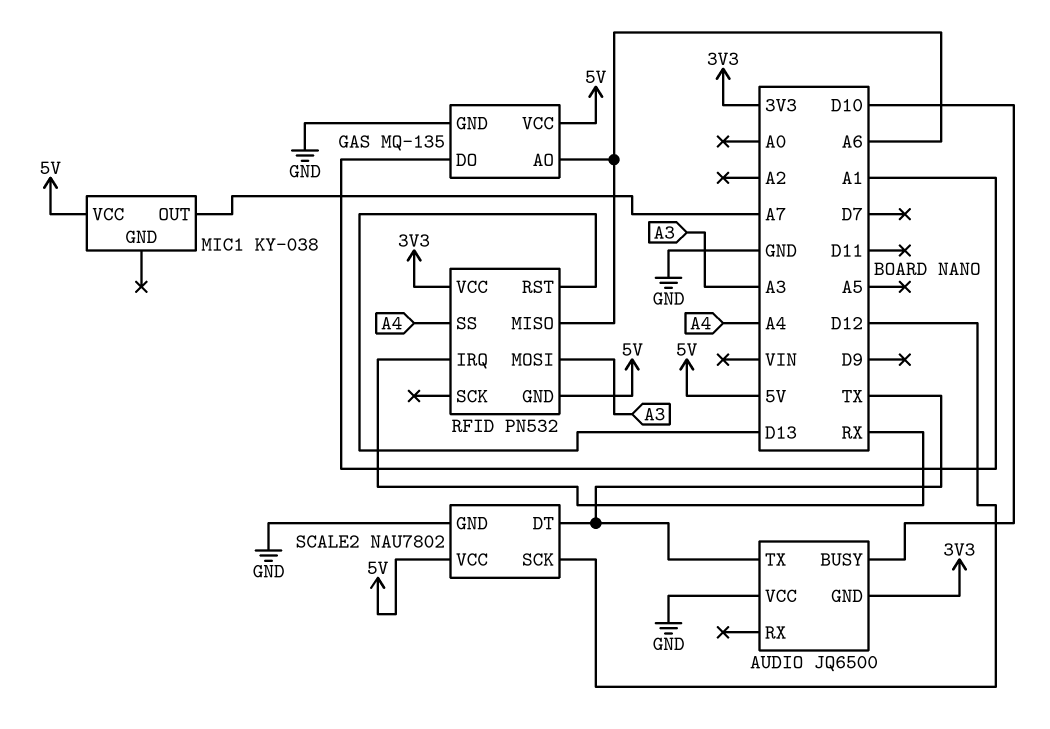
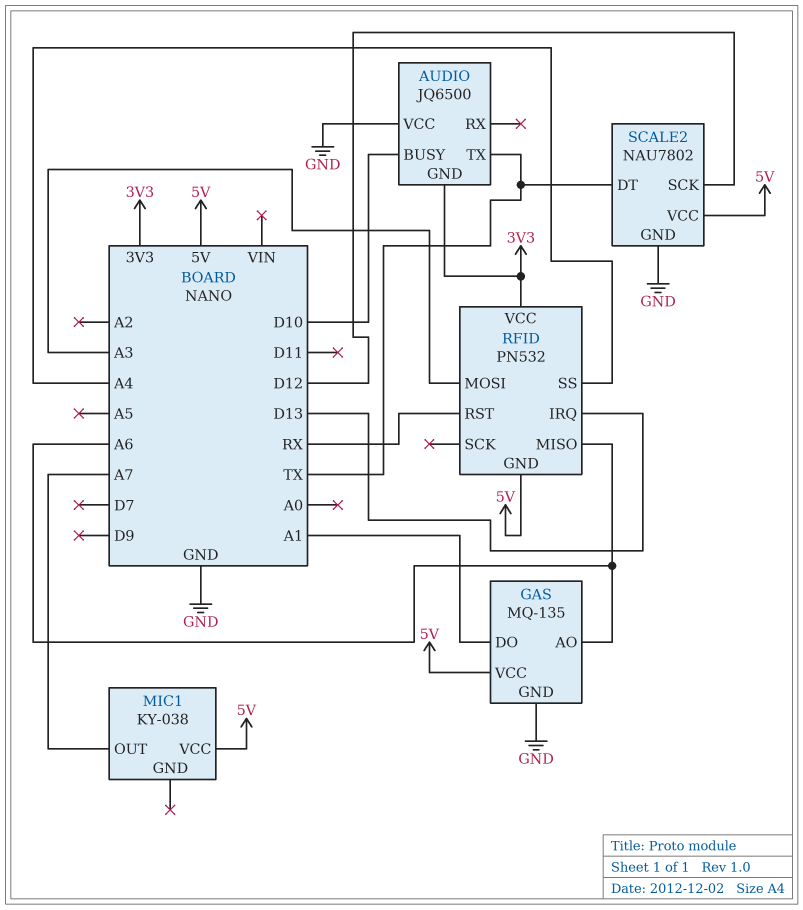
RFID pin IRQ: RX -> D13
RFID pin RST: D13 -> RX

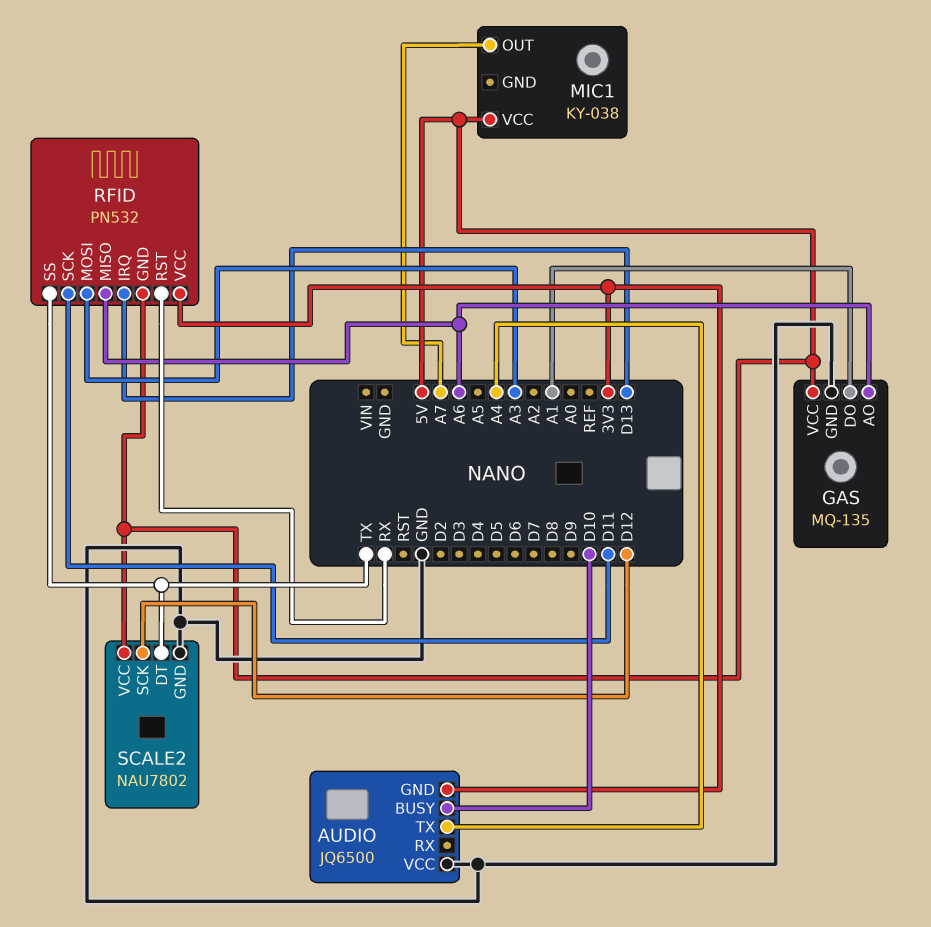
AUDIO pin TX: TX -> A4
RFID pin SCK: none -> D11
RFID pin SS: A4 -> TX

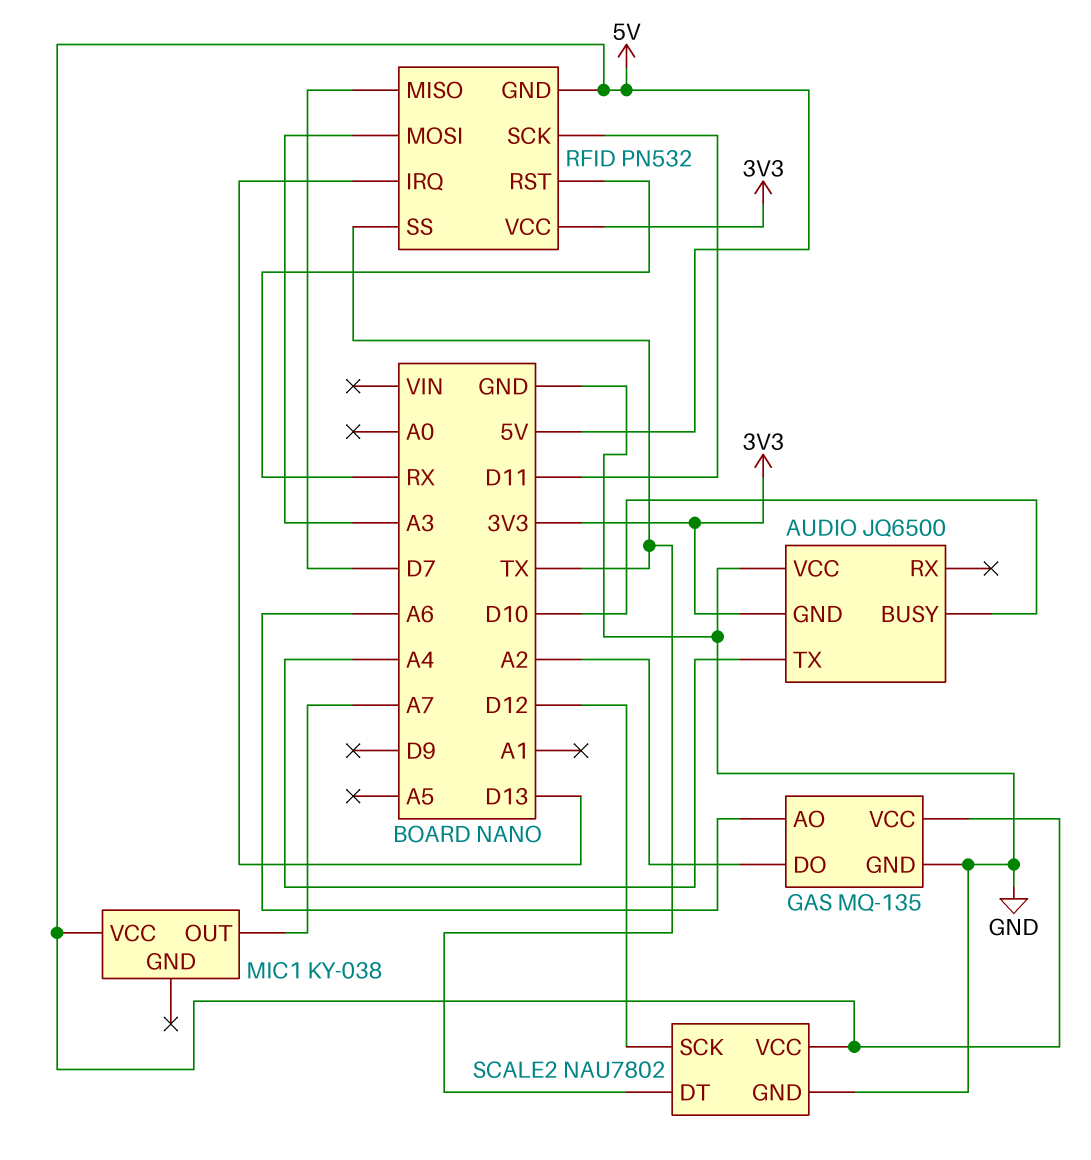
GAS pin DO: A1 -> A2
RFID pin MISO: A6 -> D7

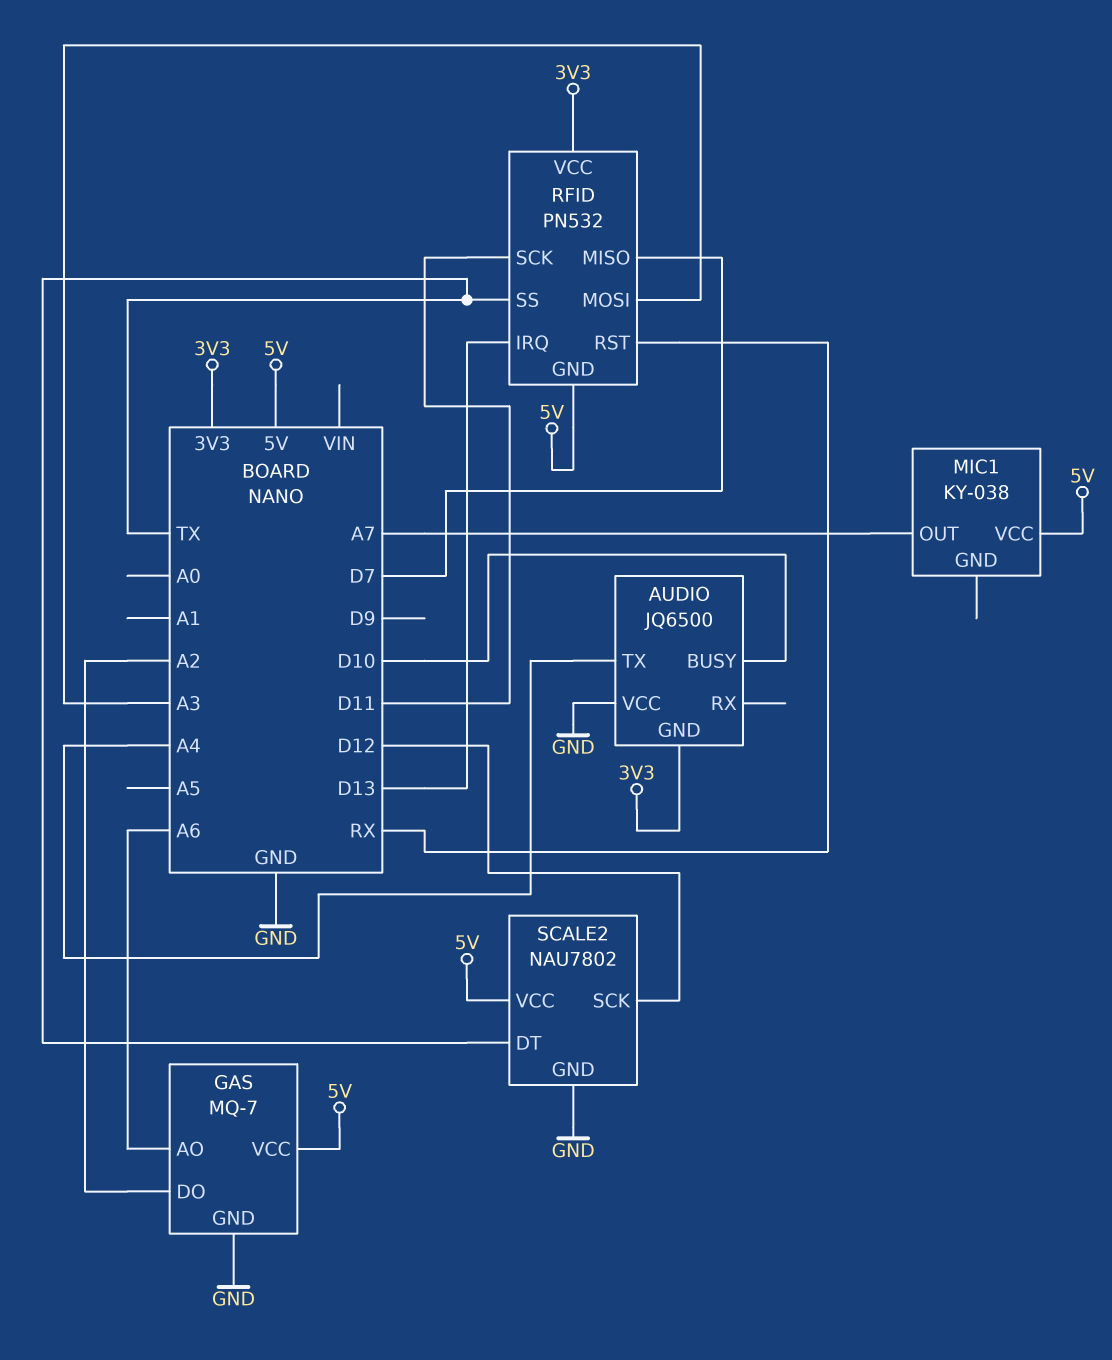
GAS: MQ-135 -> MQ-7

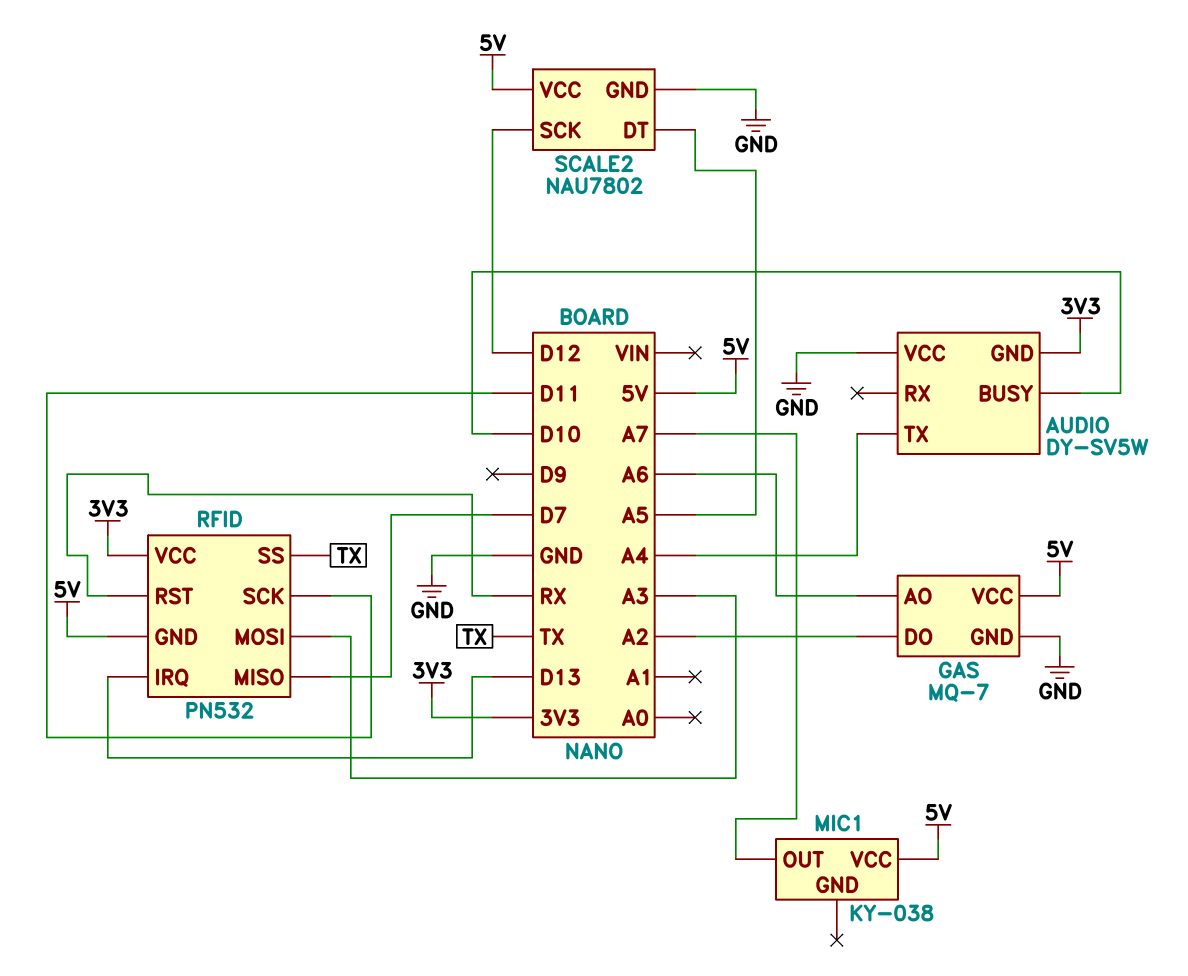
AUDIO: JQ6500 -> DY-SV5W
SCALE2 pin DT: TX -> A5

